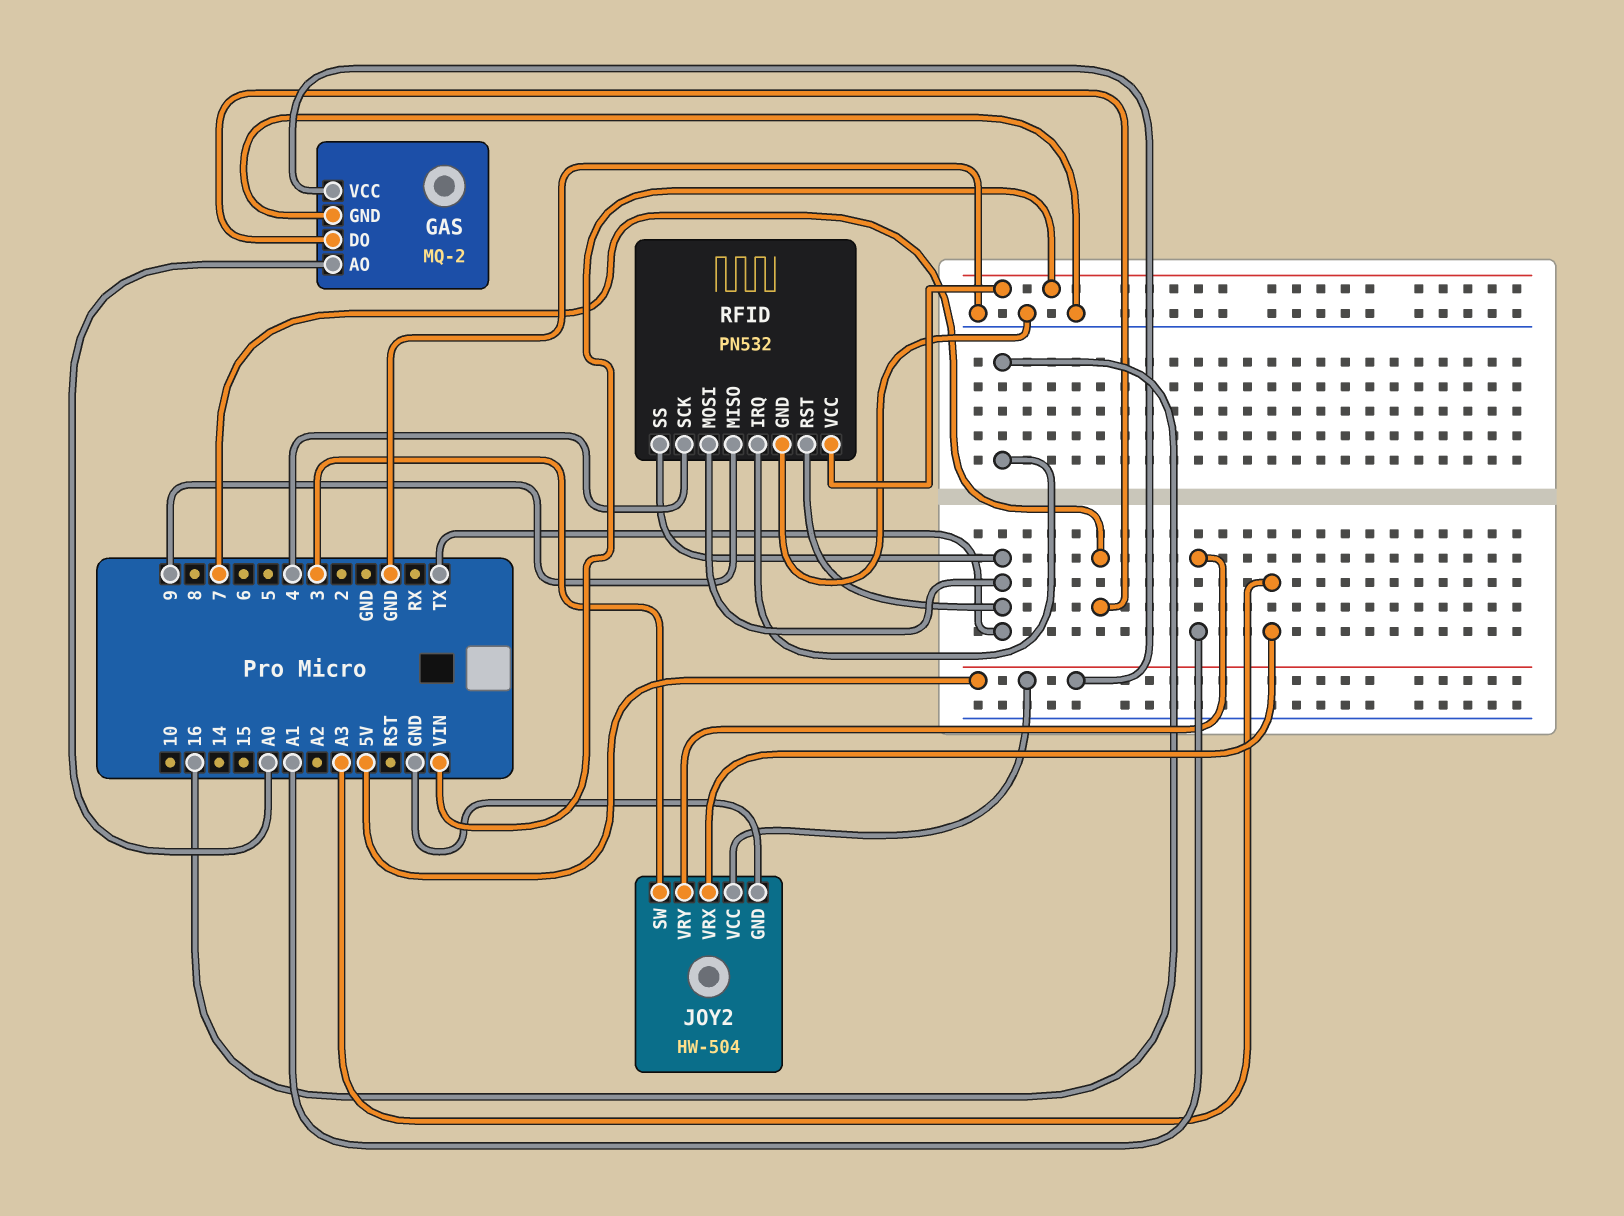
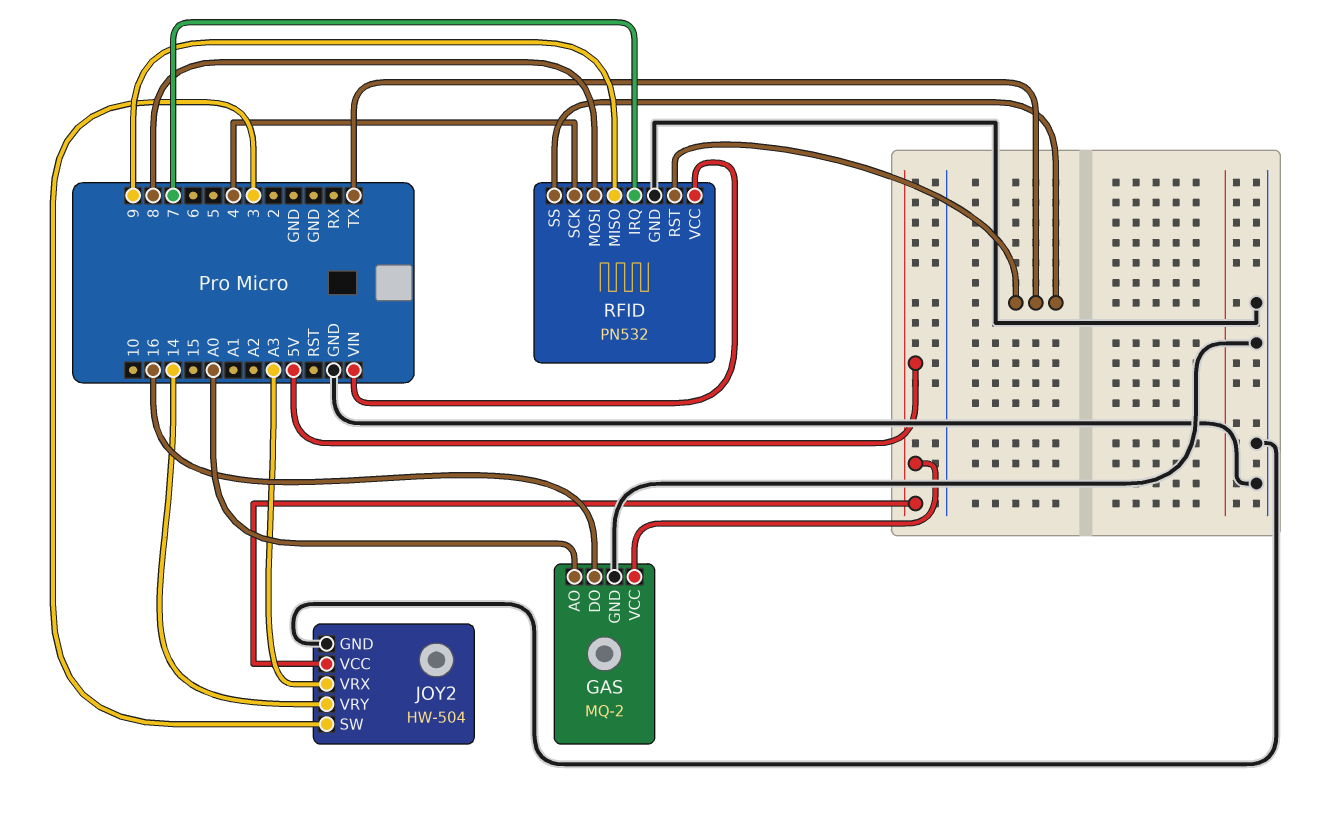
GAS pin DO: 7 -> 16
JOY2 pin VRY: A1 -> 14
RFID pin IRQ: 16 -> 7
RFID pin MOSI: TX -> 8

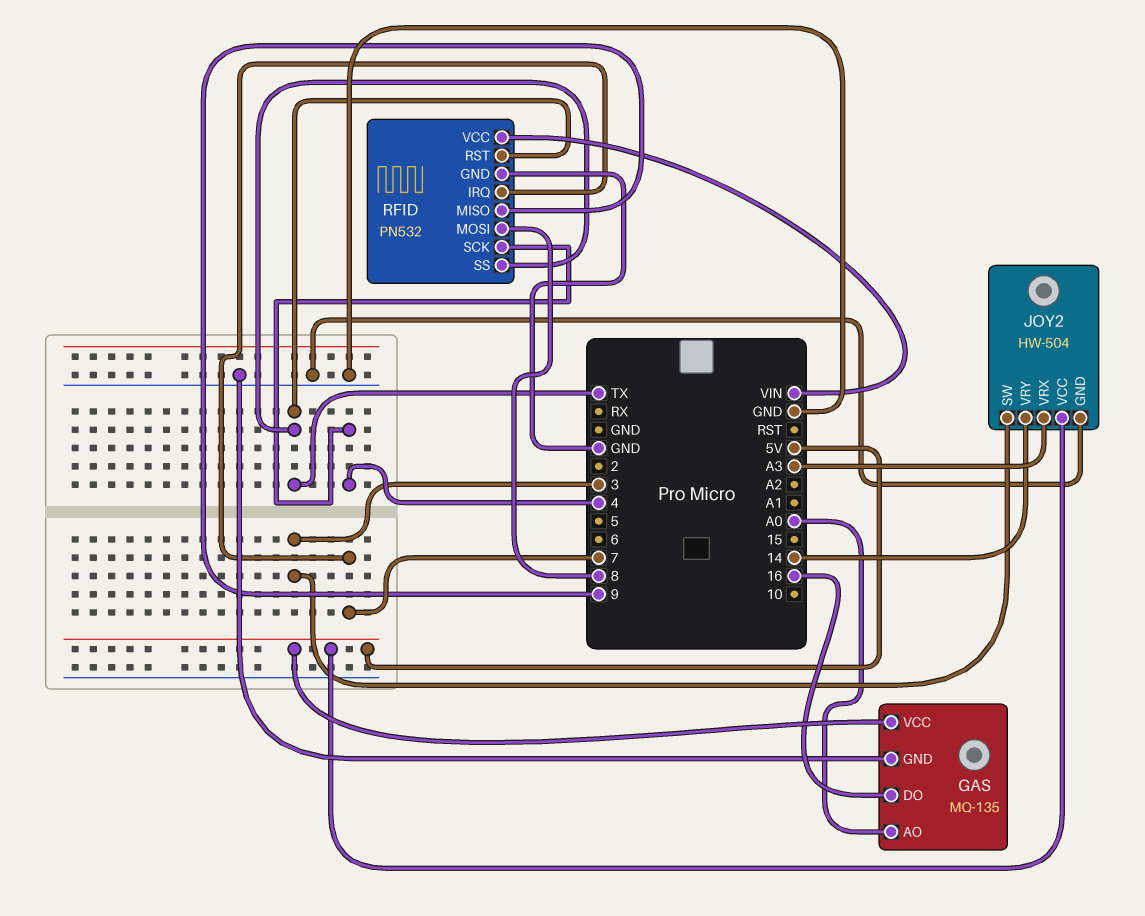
GAS: MQ-2 -> MQ-135

